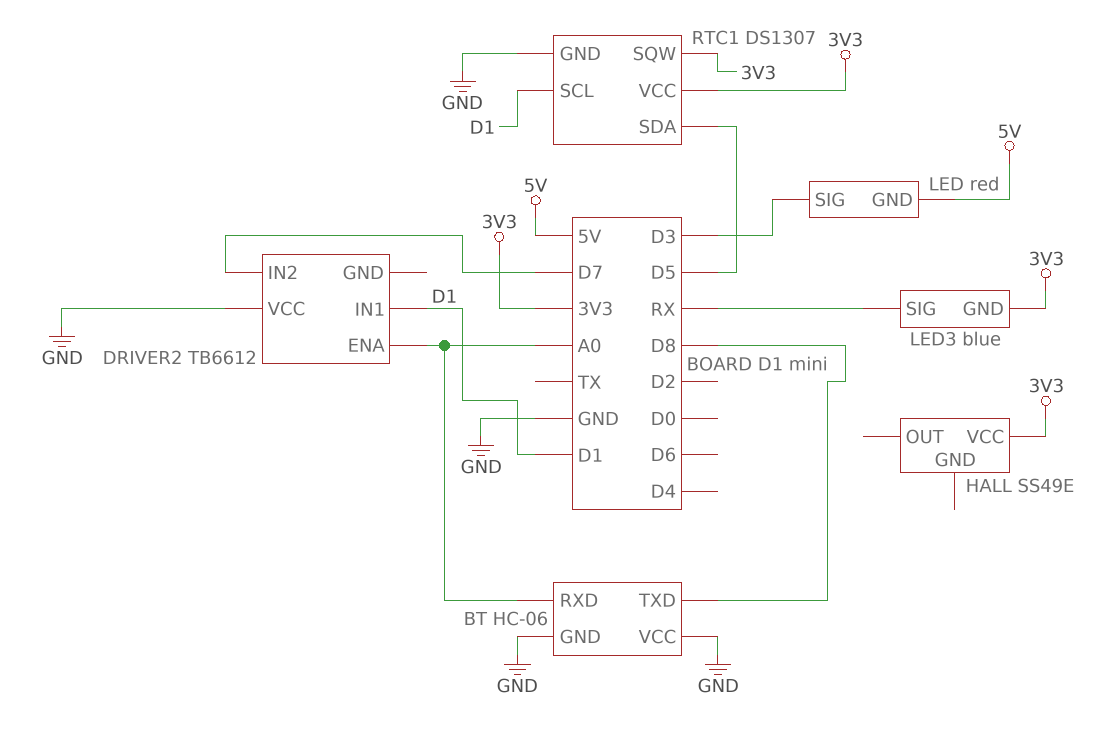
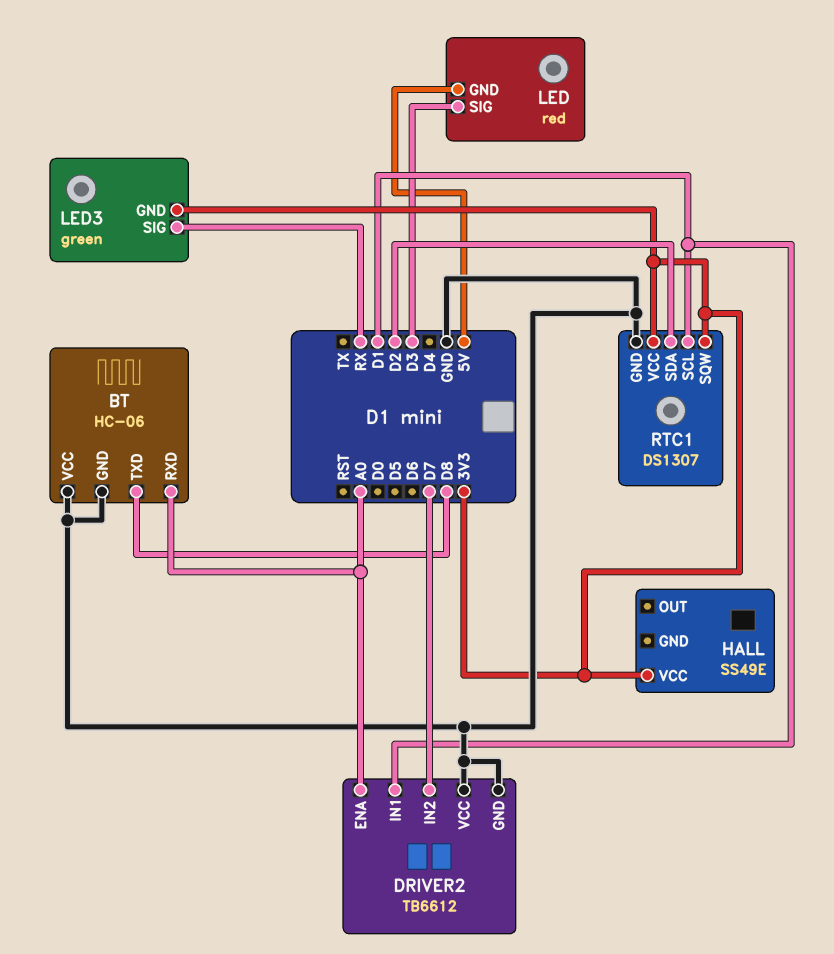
DRIVER2 pin GND: none -> GND
LED3: blue -> green
RTC1 pin SDA: D5 -> D2

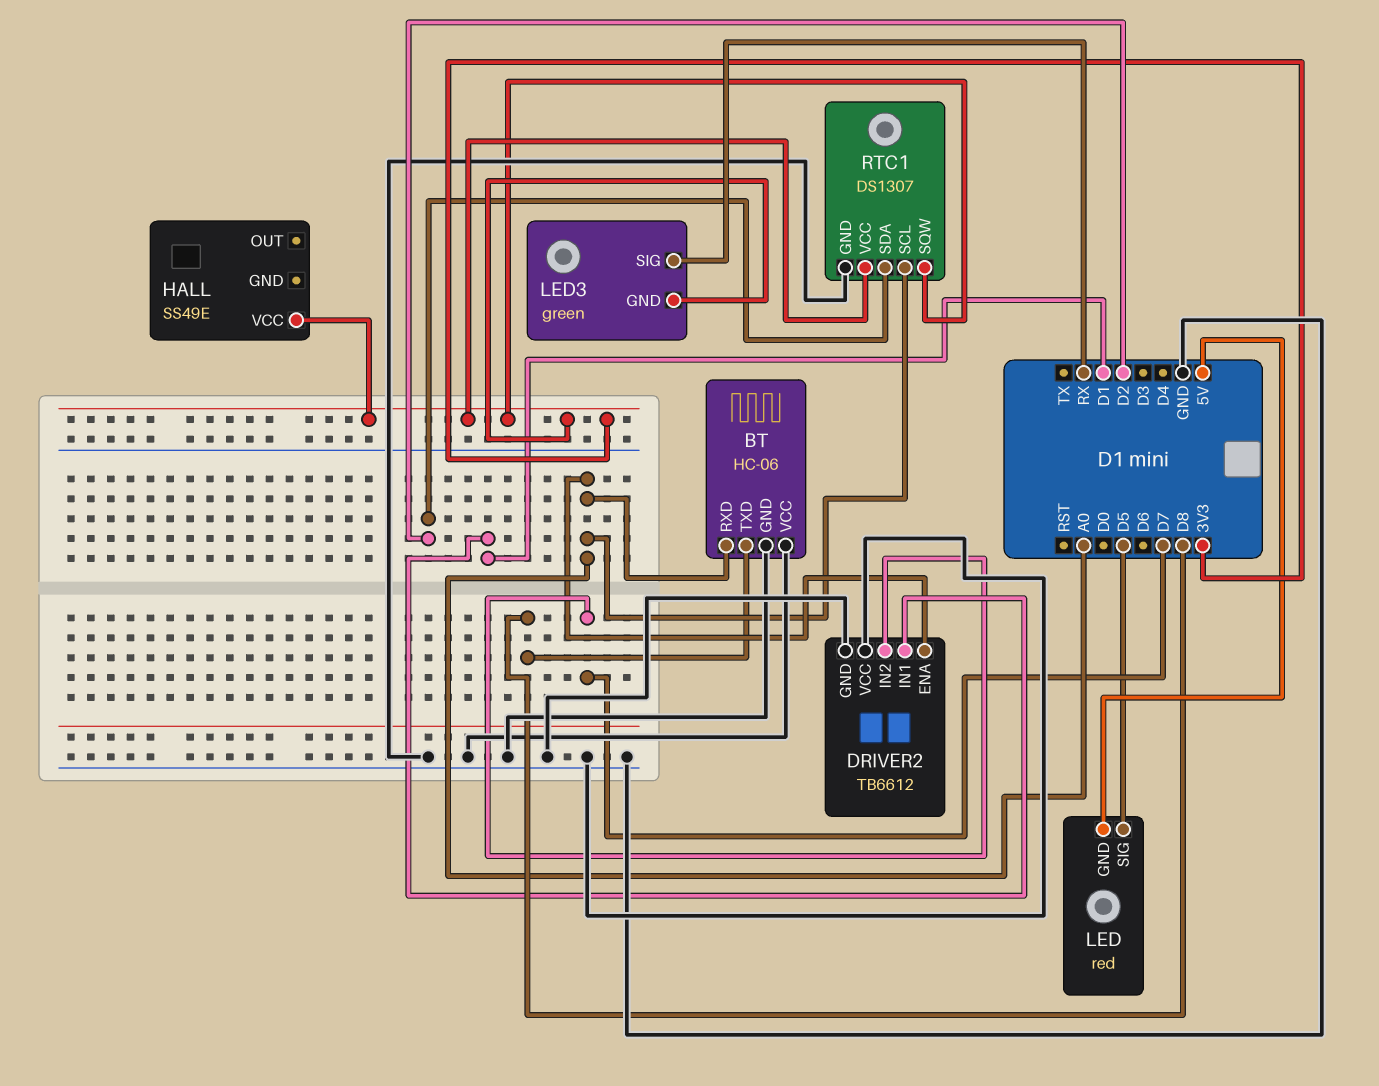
LED pin SIG: D3 -> D5
RTC1 pin SCL: D1 -> A0

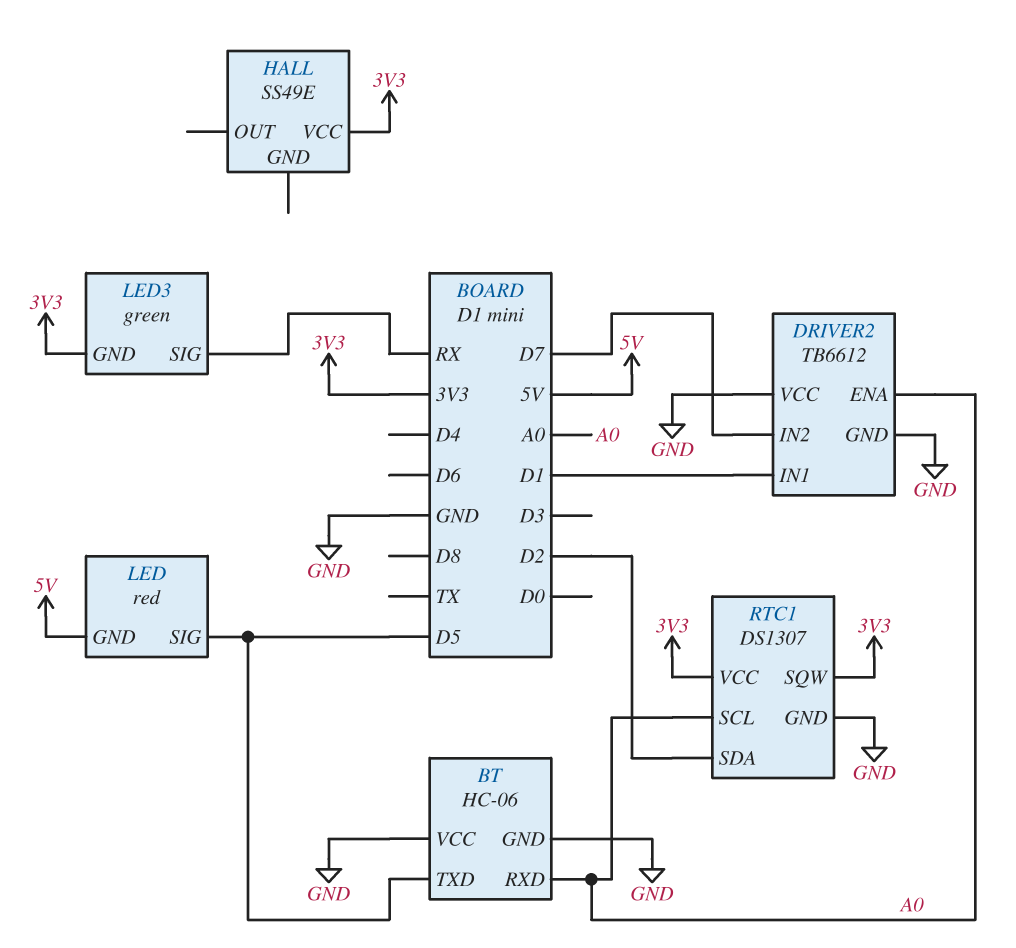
BT pin TXD: D8 -> D5

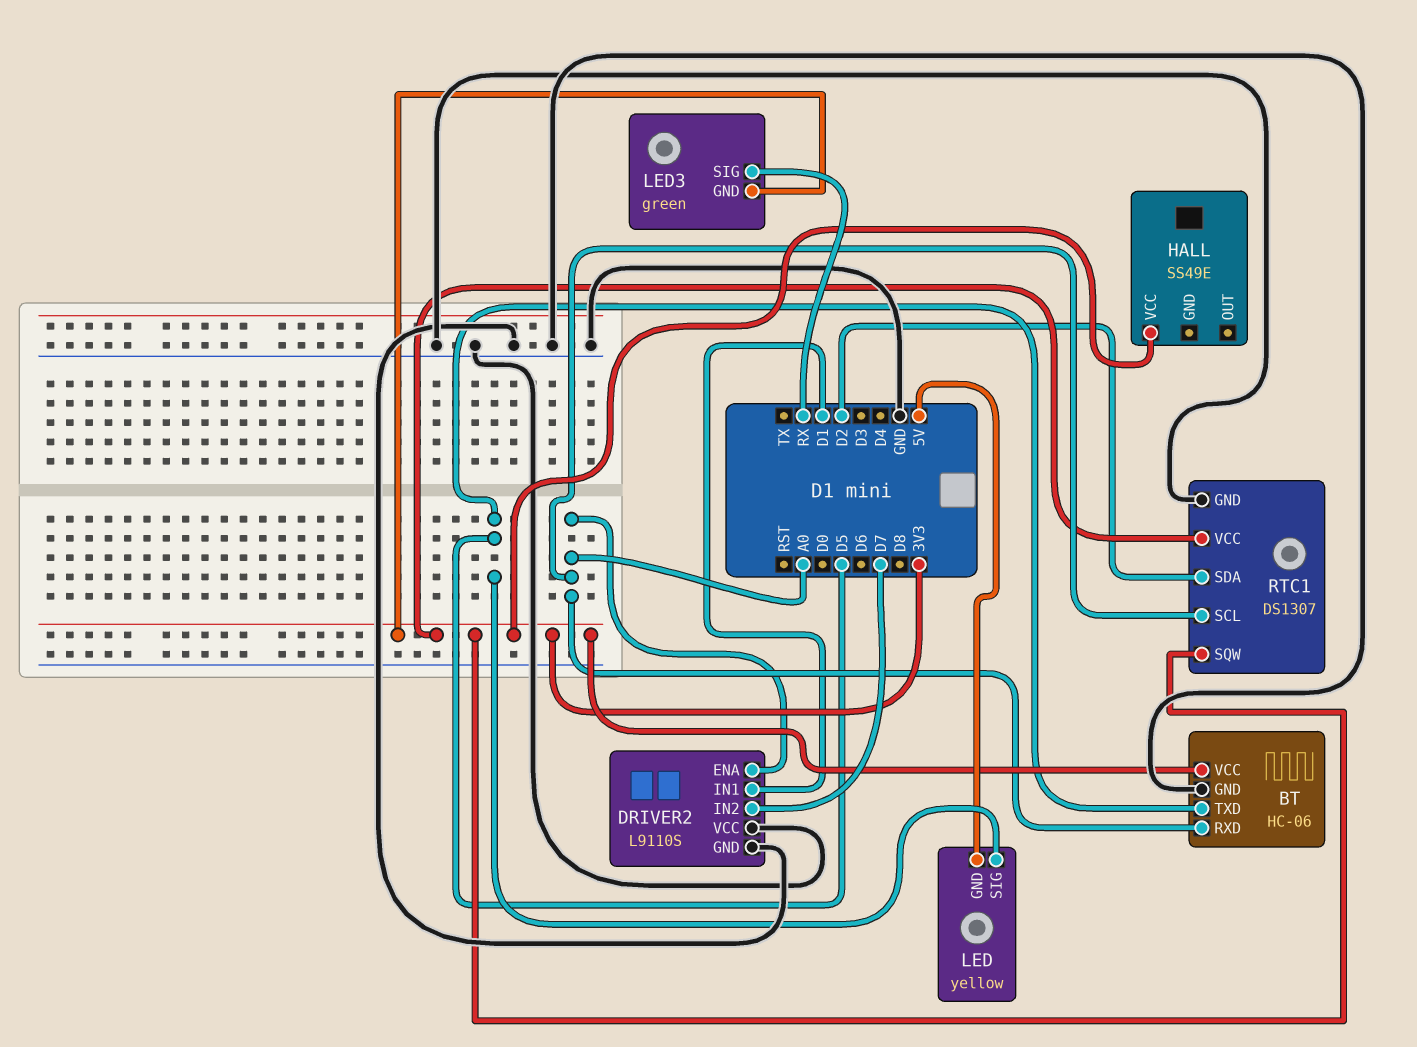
BT pin VCC: GND -> 3V3
DRIVER2: TB6612 -> L9110S
LED: red -> yellow

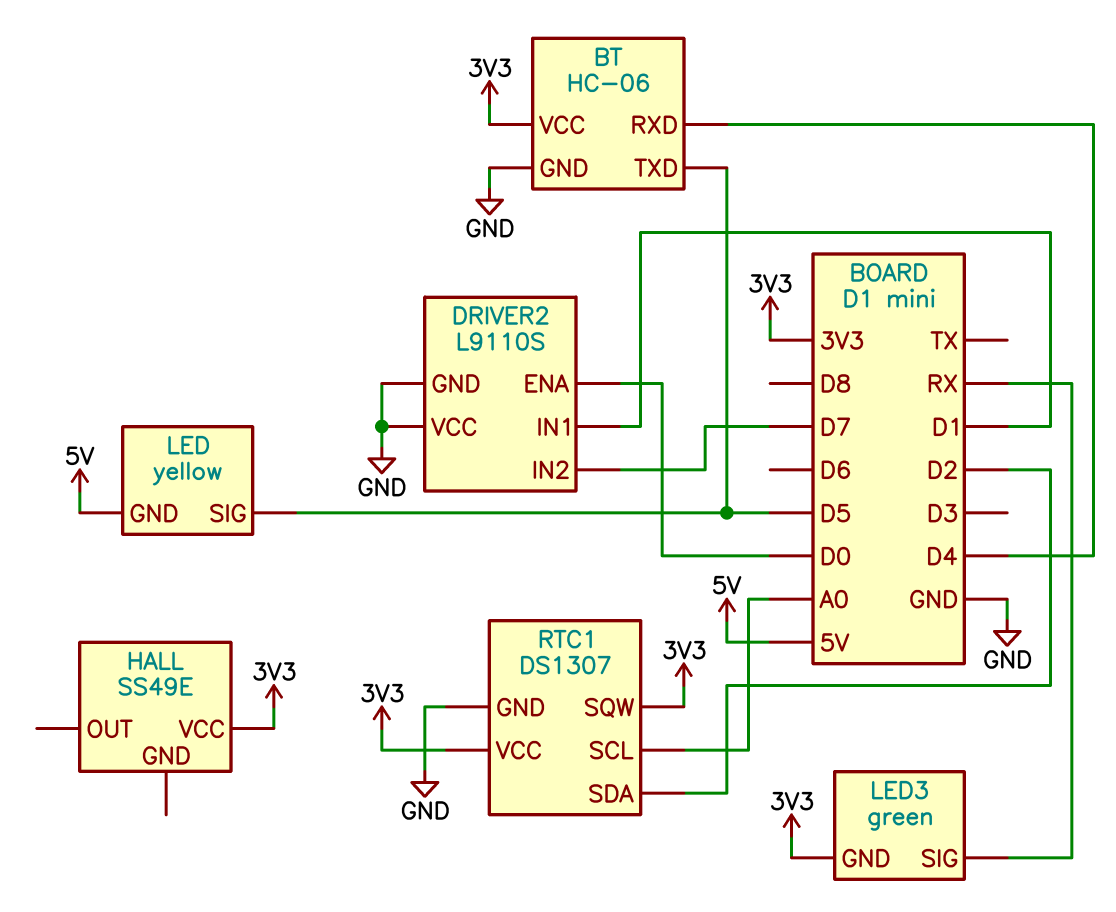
BT pin RXD: A0 -> D4
DRIVER2 pin ENA: A0 -> D0

